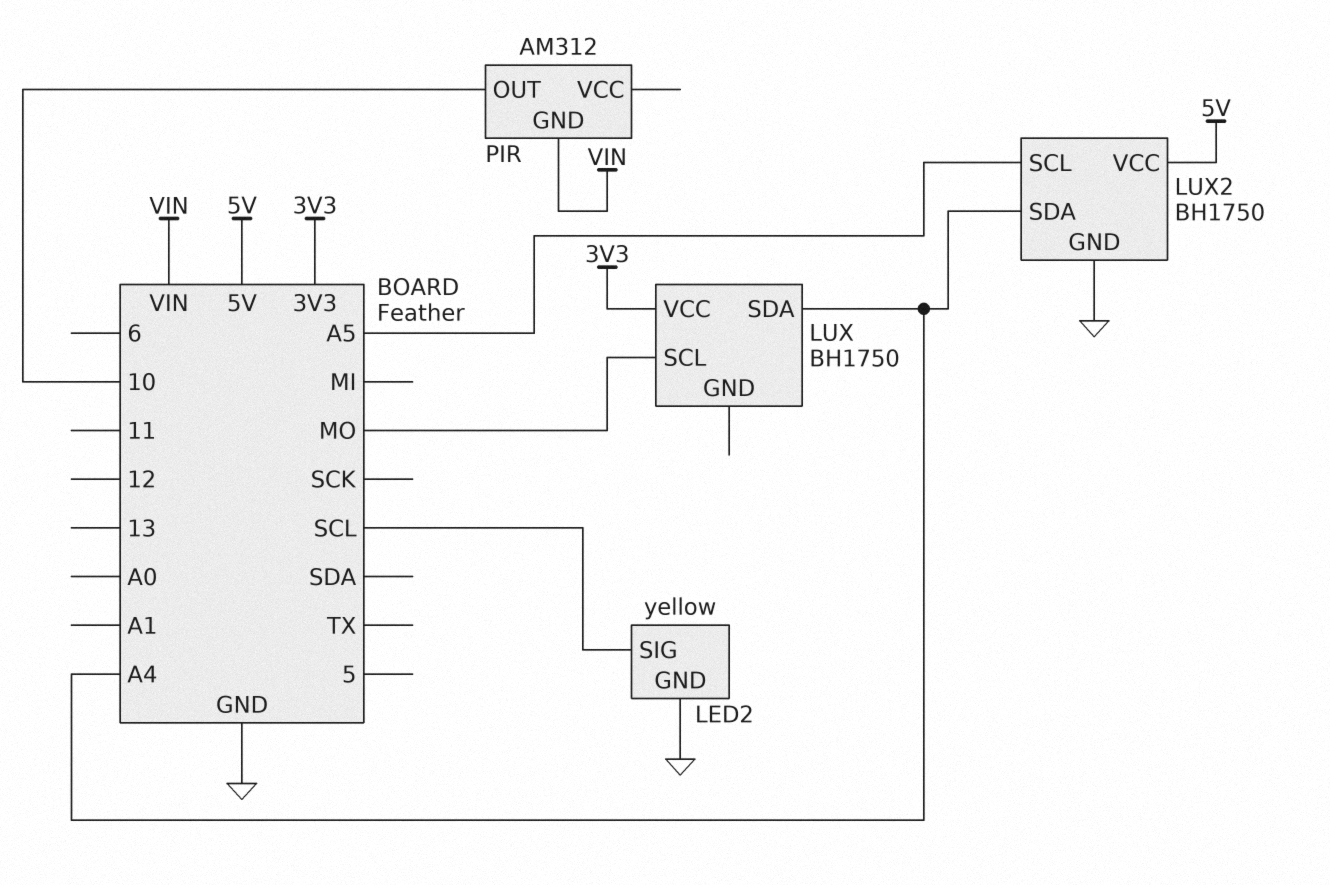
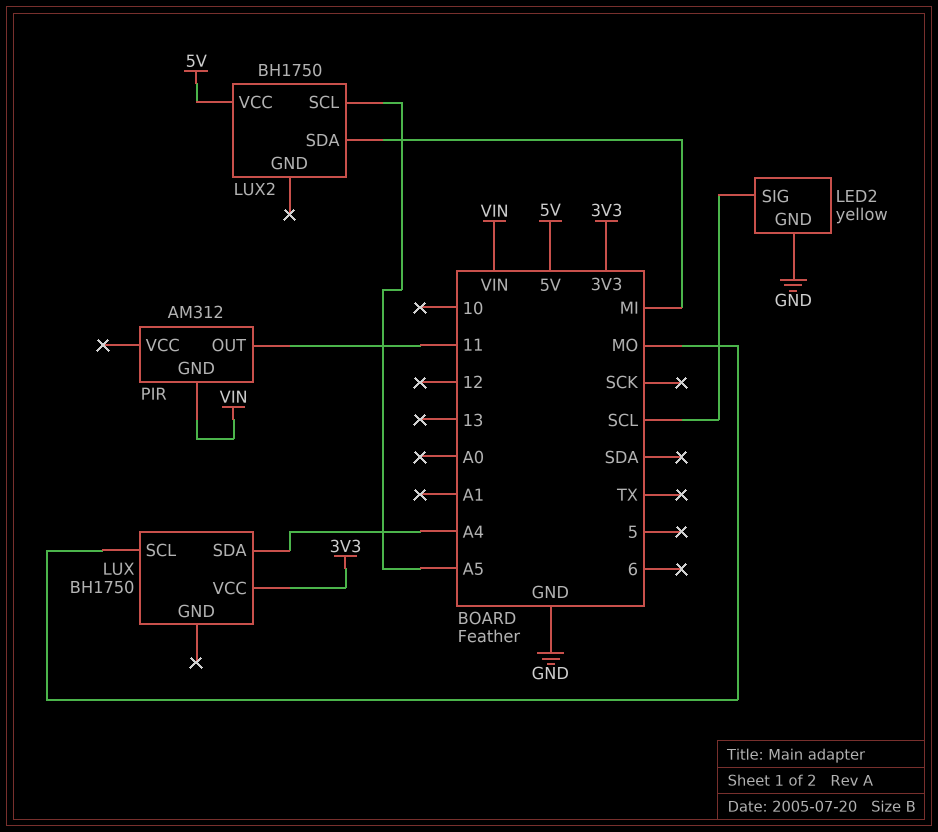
LUX2 pin GND: GND -> none
LUX2 pin SDA: A4 -> MI
PIR pin OUT: 10 -> 11

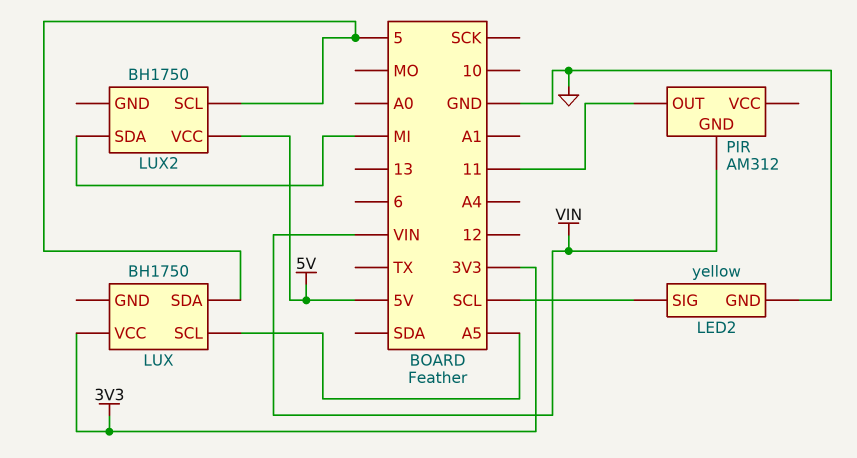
LUX pin SCL: MO -> A5
LUX pin SDA: A4 -> 5
LUX2 pin SCL: A5 -> 5

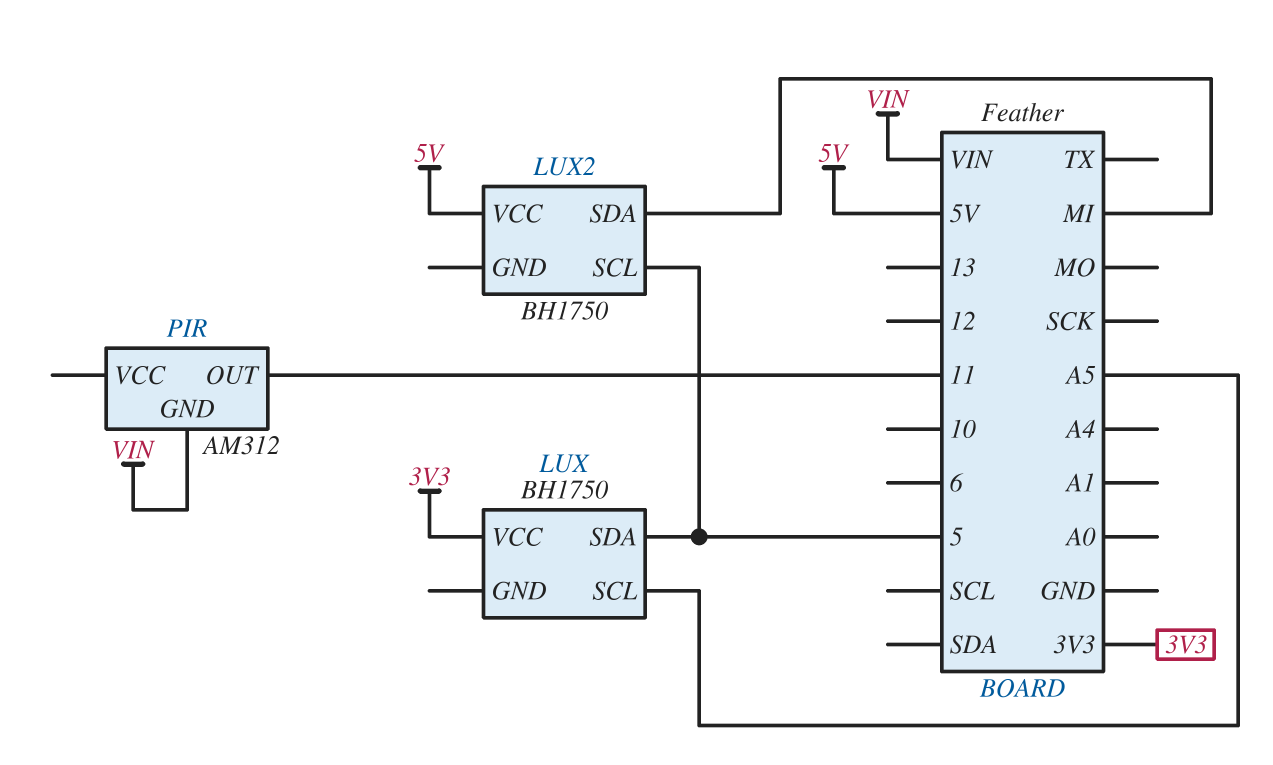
LED2: yellow -> none
LED2 pin GND: GND -> none
LED2 pin SIG: SCL -> none

